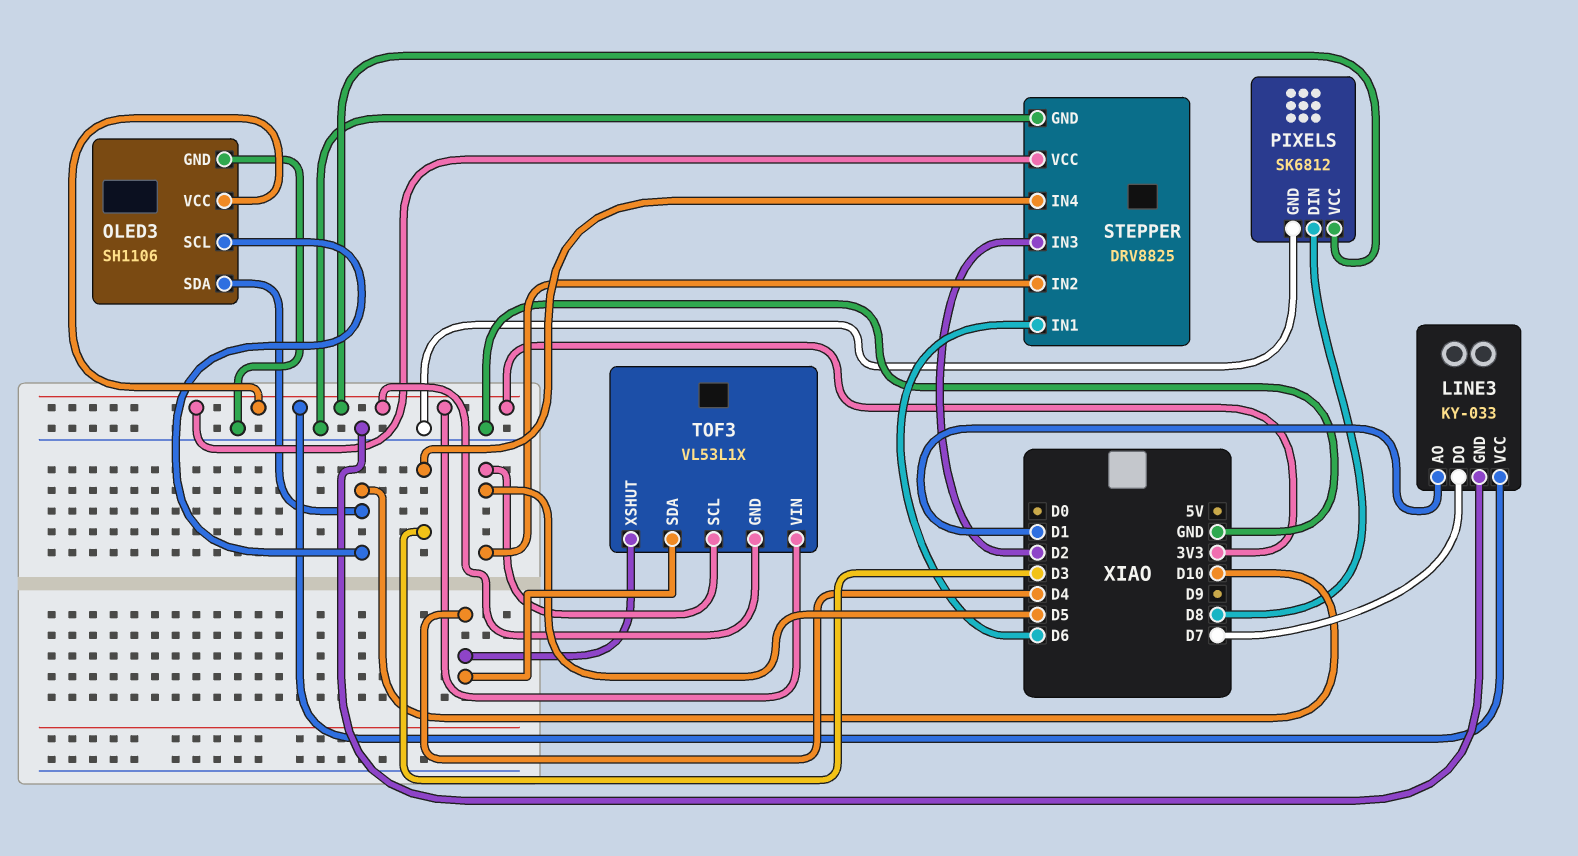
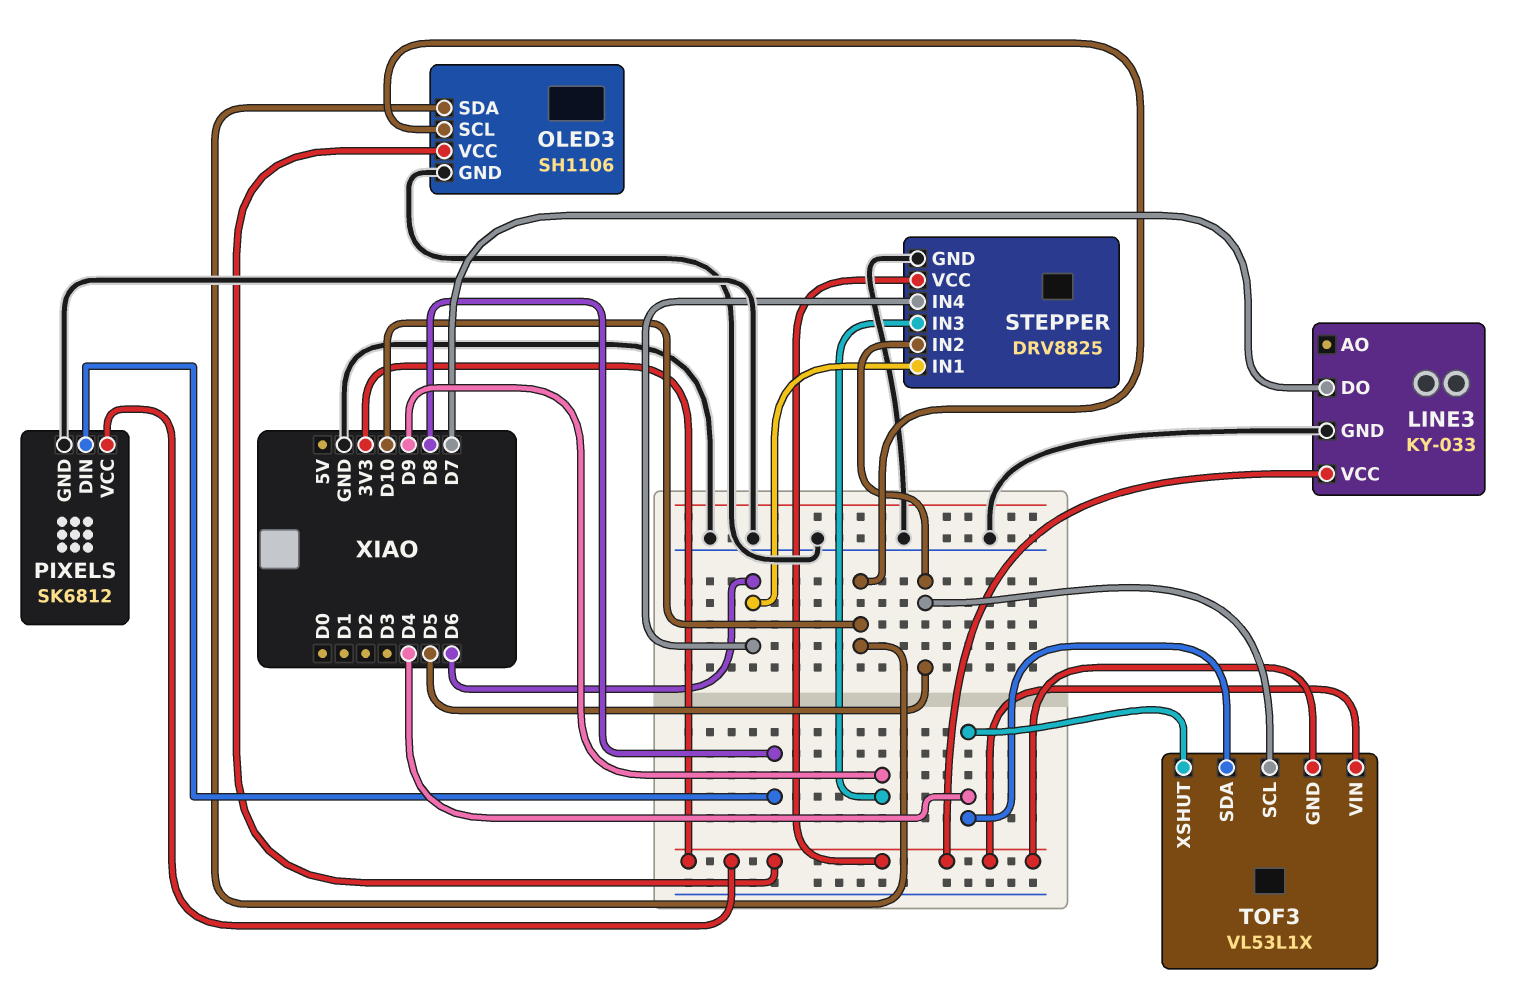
LINE3 pin AO: D1 -> none
STEPPER pin IN3: D2 -> D9
STEPPER pin IN4: D3 -> D6

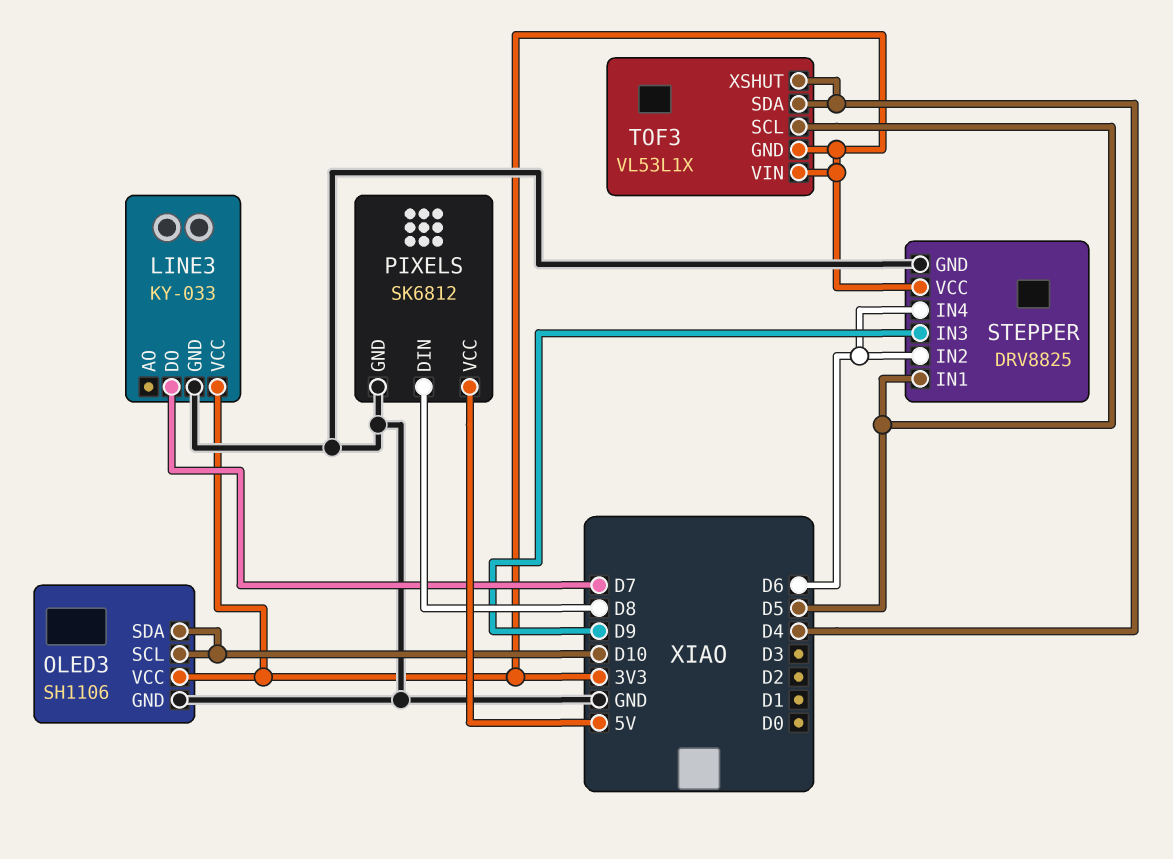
PIXELS pin VCC: 3V3 -> 5V
STEPPER pin IN1: D6 -> D5
STEPPER pin IN2: D5 -> D6

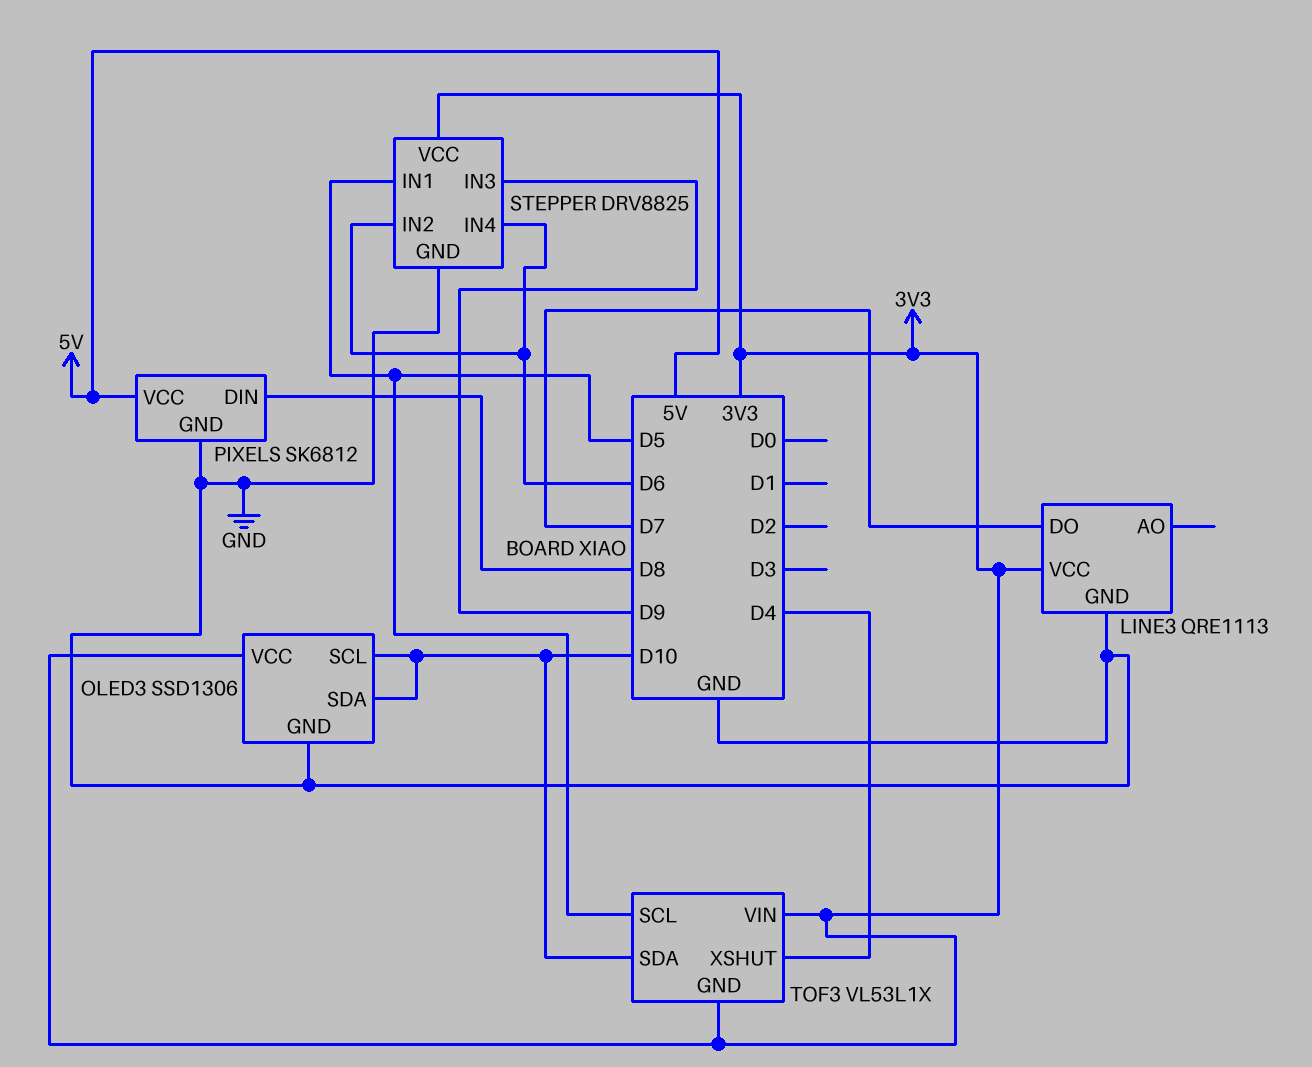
LINE3: KY-033 -> QRE1113
OLED3: SH1106 -> SSD1306
TOF3 pin SDA: D4 -> D10

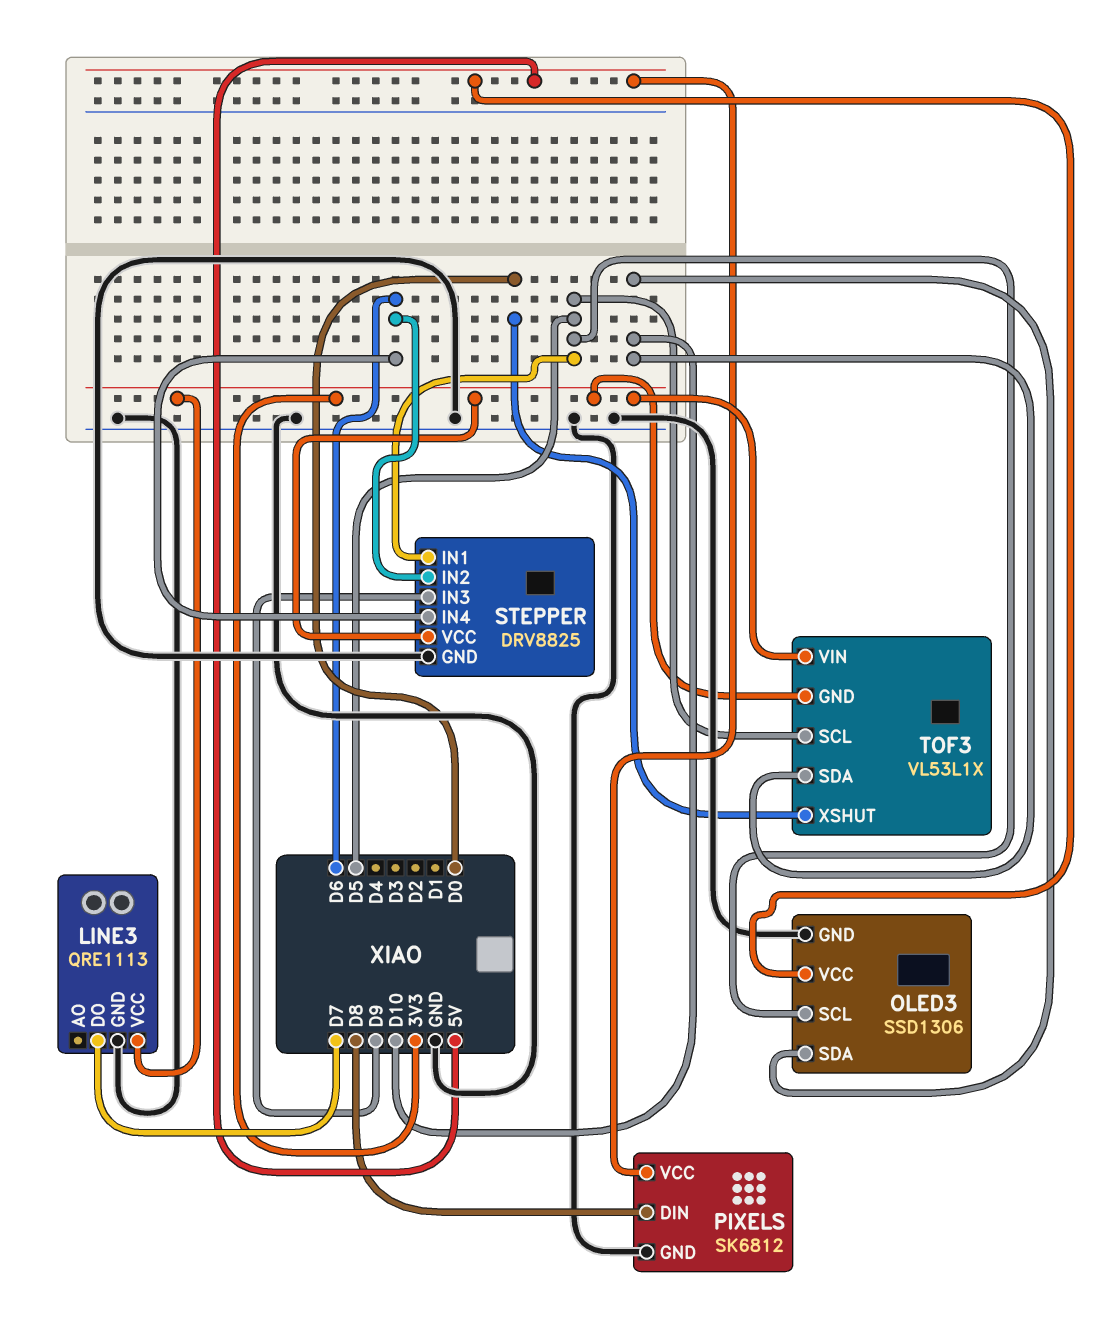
OLED3 pin SCL: D10 -> D5
OLED3 pin VCC: 3V3 -> 5V
TOF3 pin XSHUT: D4 -> D0

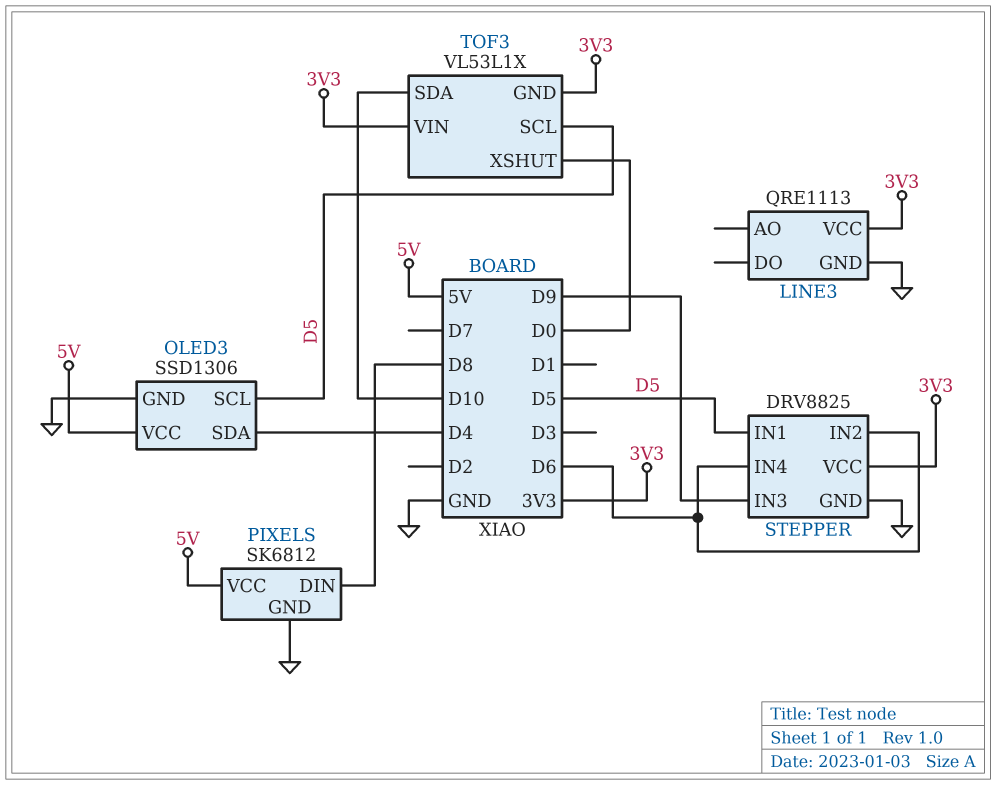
LINE3 pin DO: D7 -> none
OLED3 pin SDA: D10 -> D4

